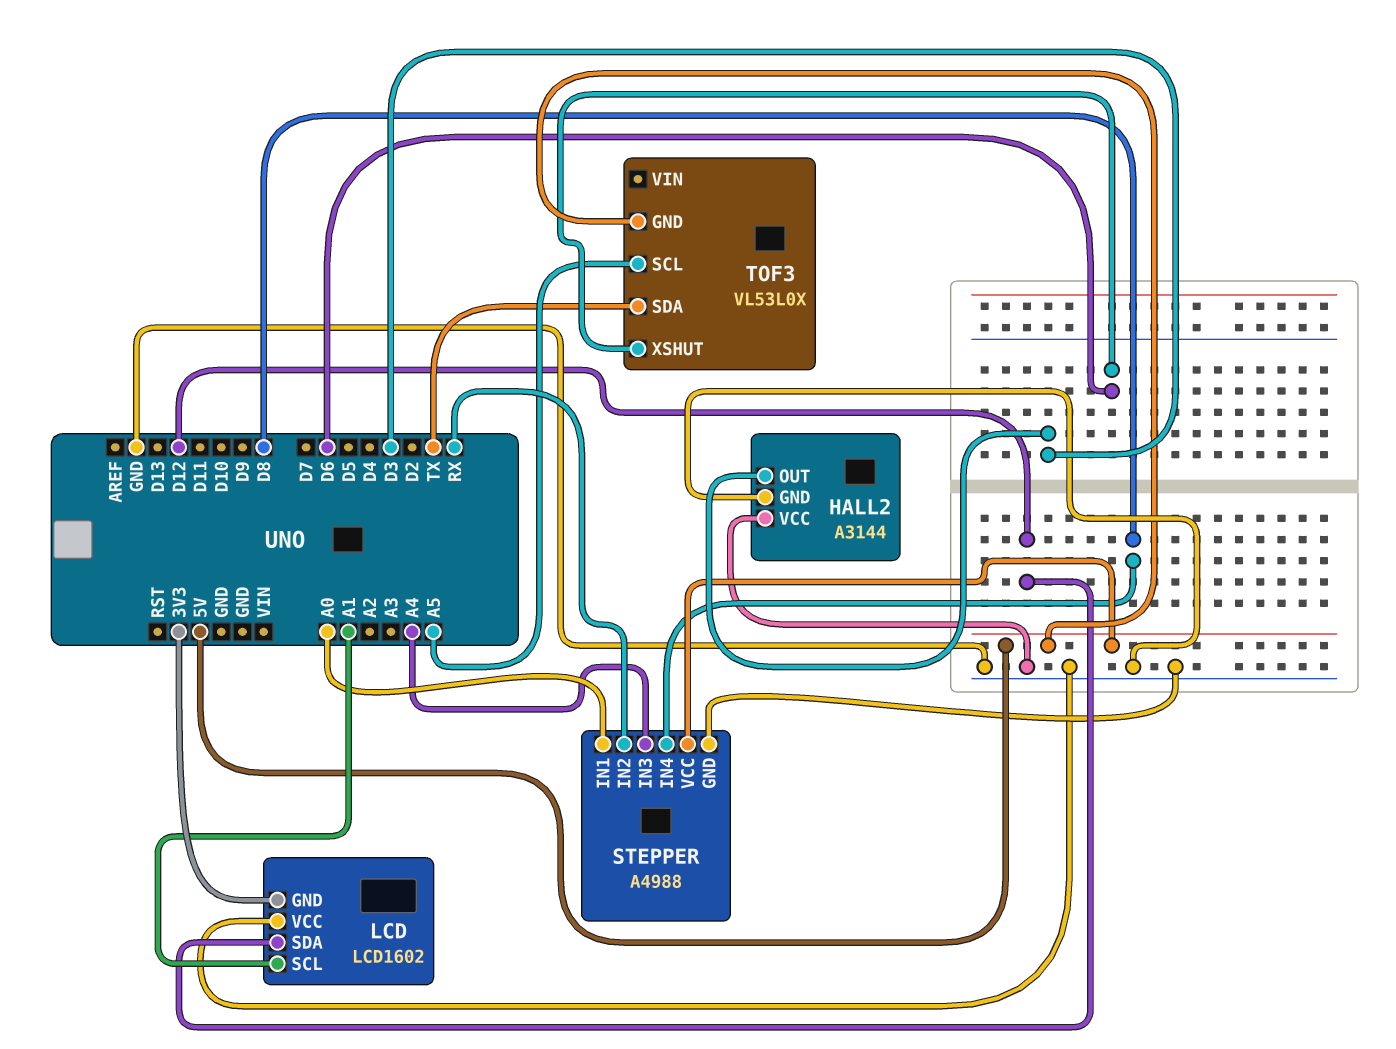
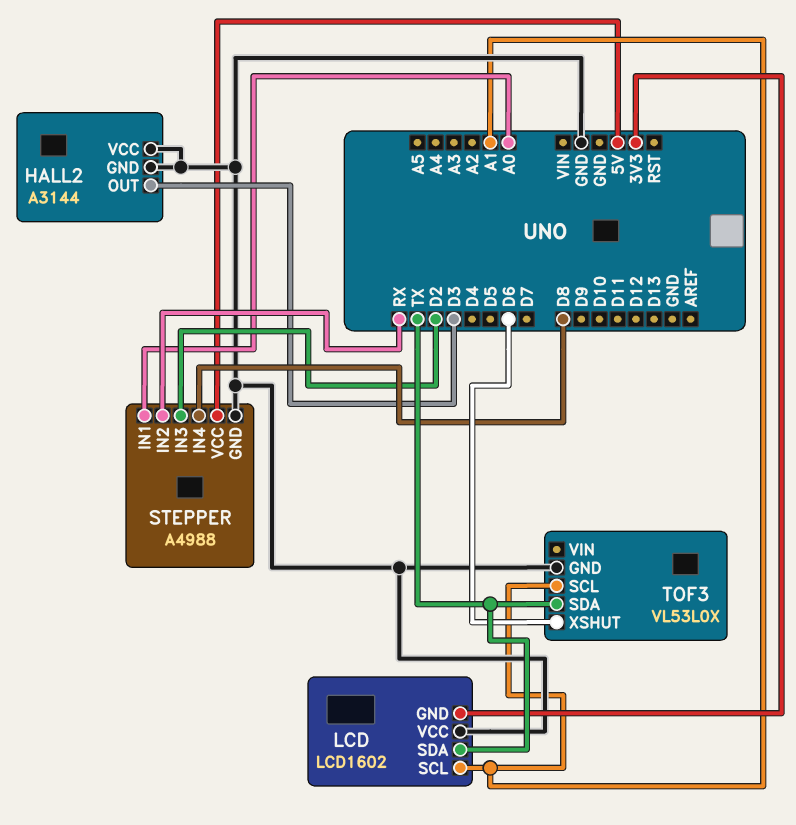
LCD pin SDA: D12 -> TX
STEPPER pin IN3: A4 -> D2
TOF3 pin GND: 5V -> GND
TOF3 pin SCL: A5 -> A1

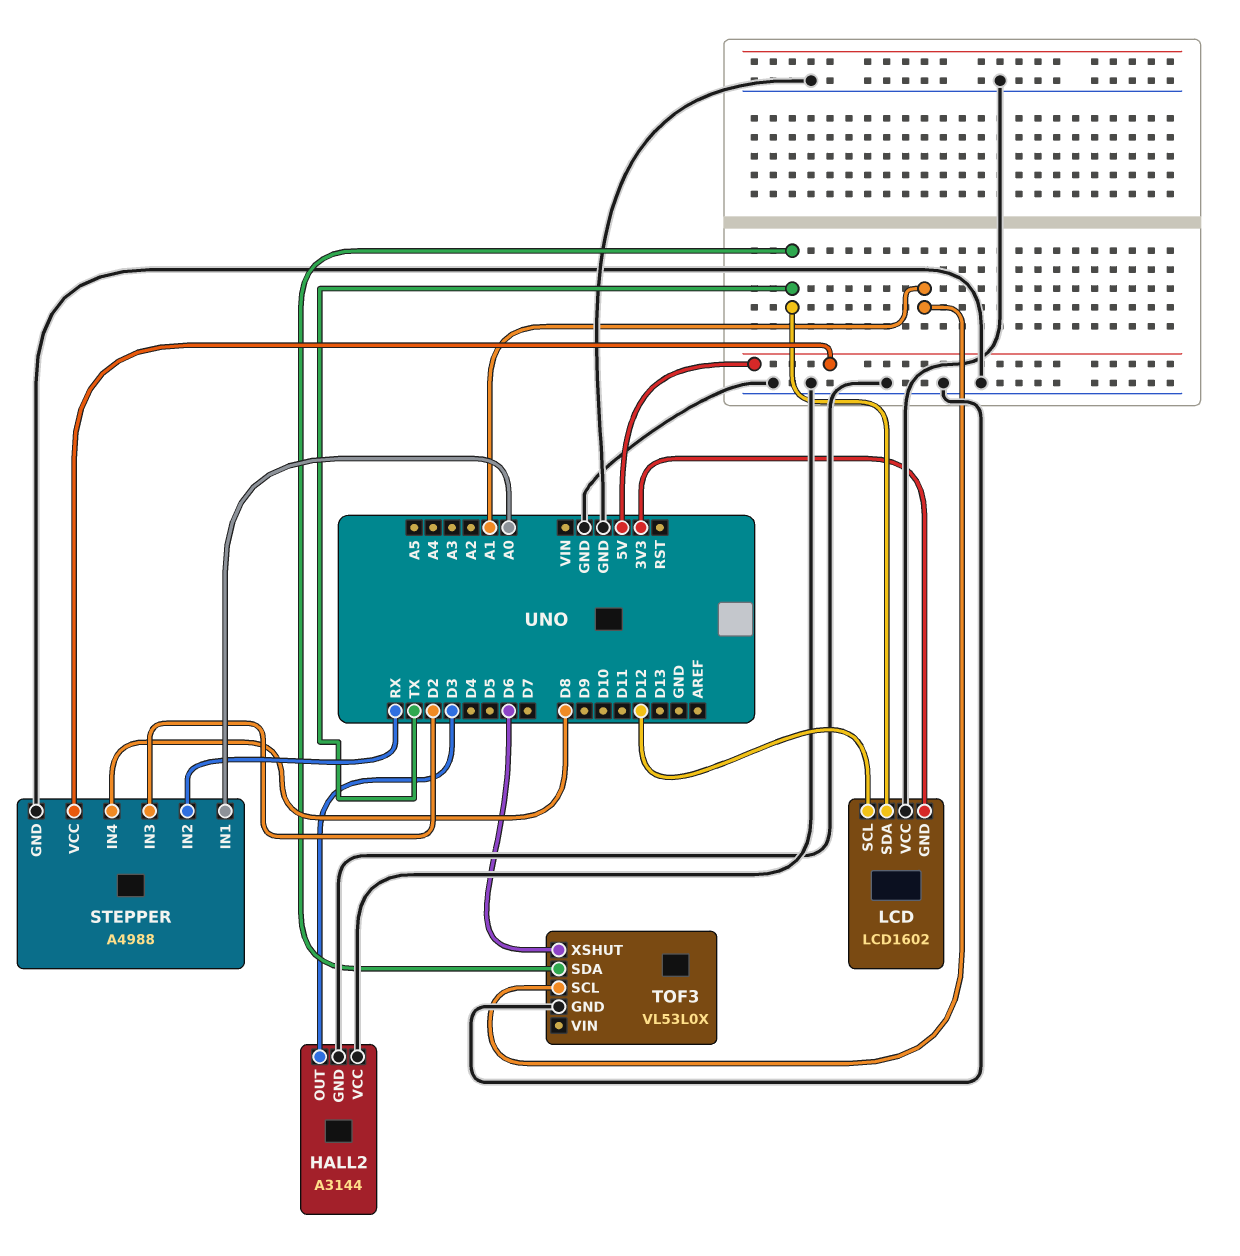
LCD pin SCL: A1 -> D12

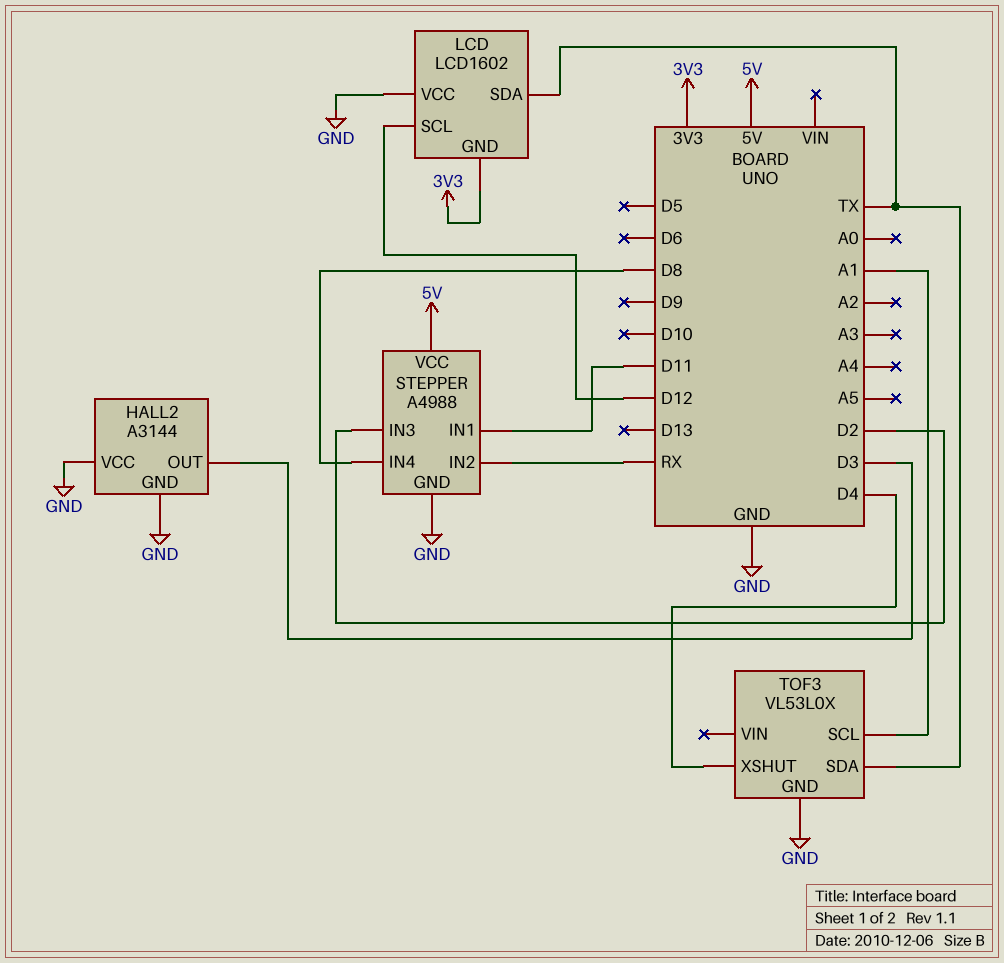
STEPPER pin IN1: A0 -> D11
TOF3 pin XSHUT: D6 -> D4

